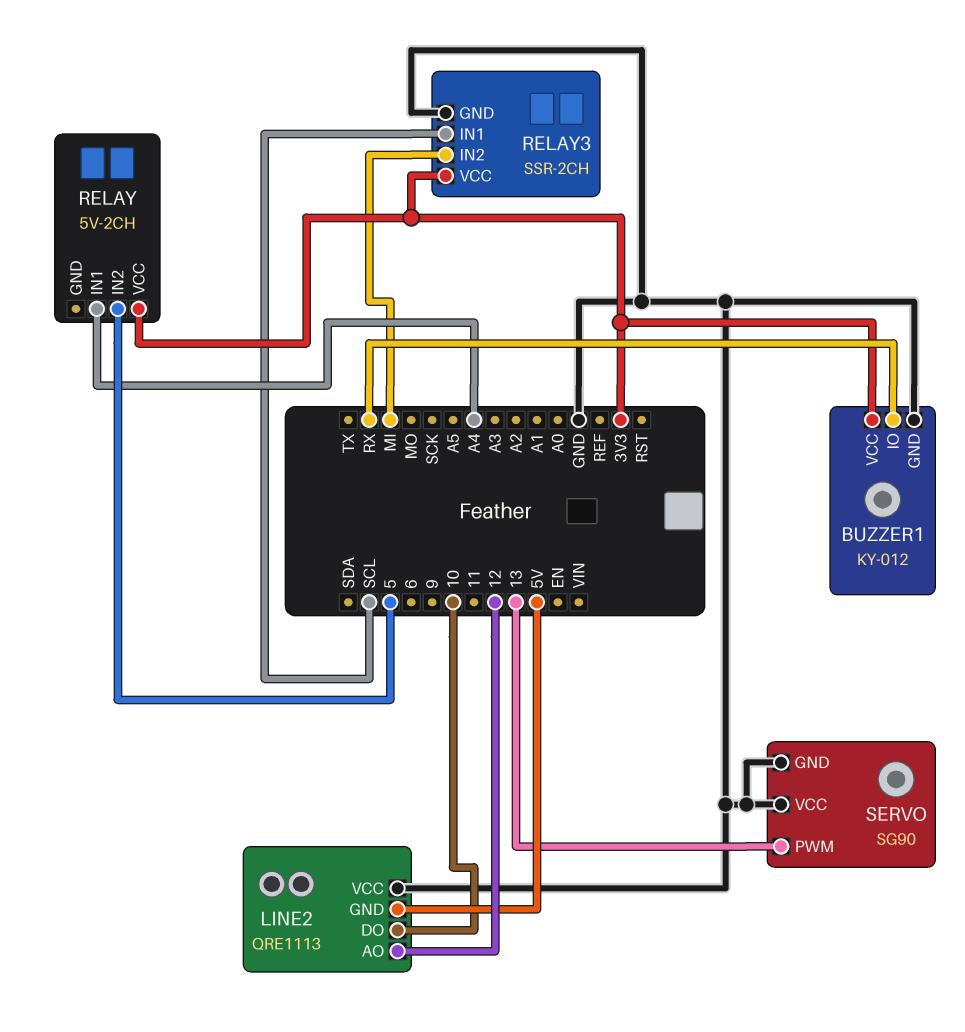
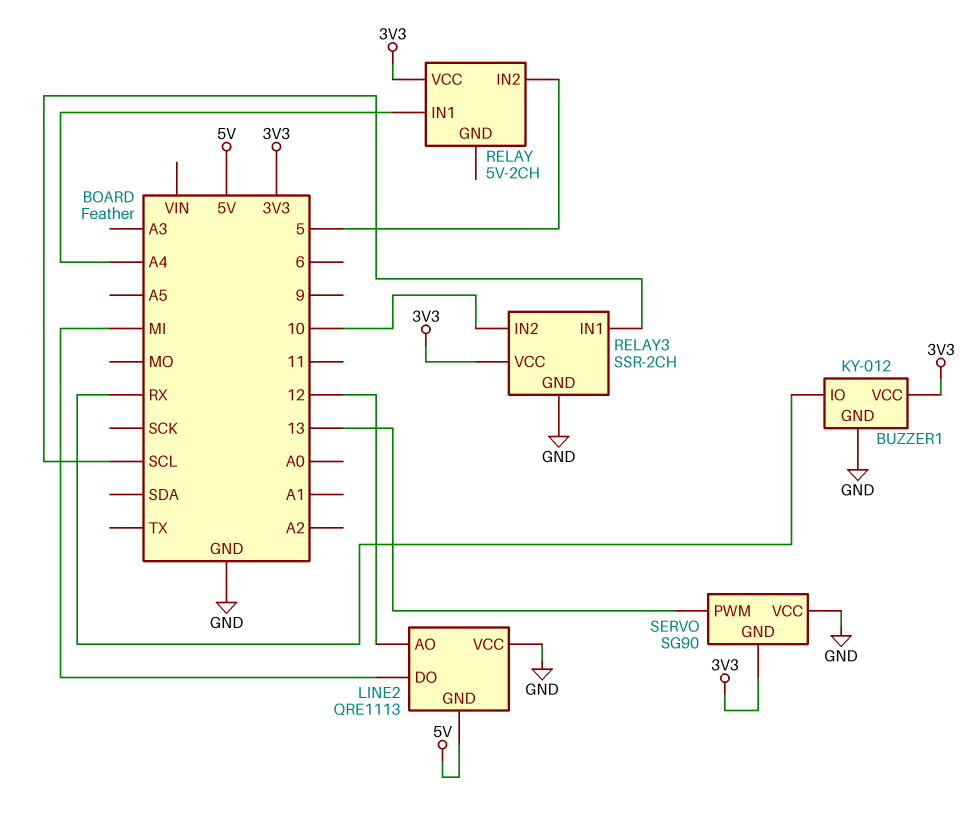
LINE2 pin DO: 10 -> MI
RELAY3 pin IN2: MI -> 10
SERVO pin GND: GND -> 3V3

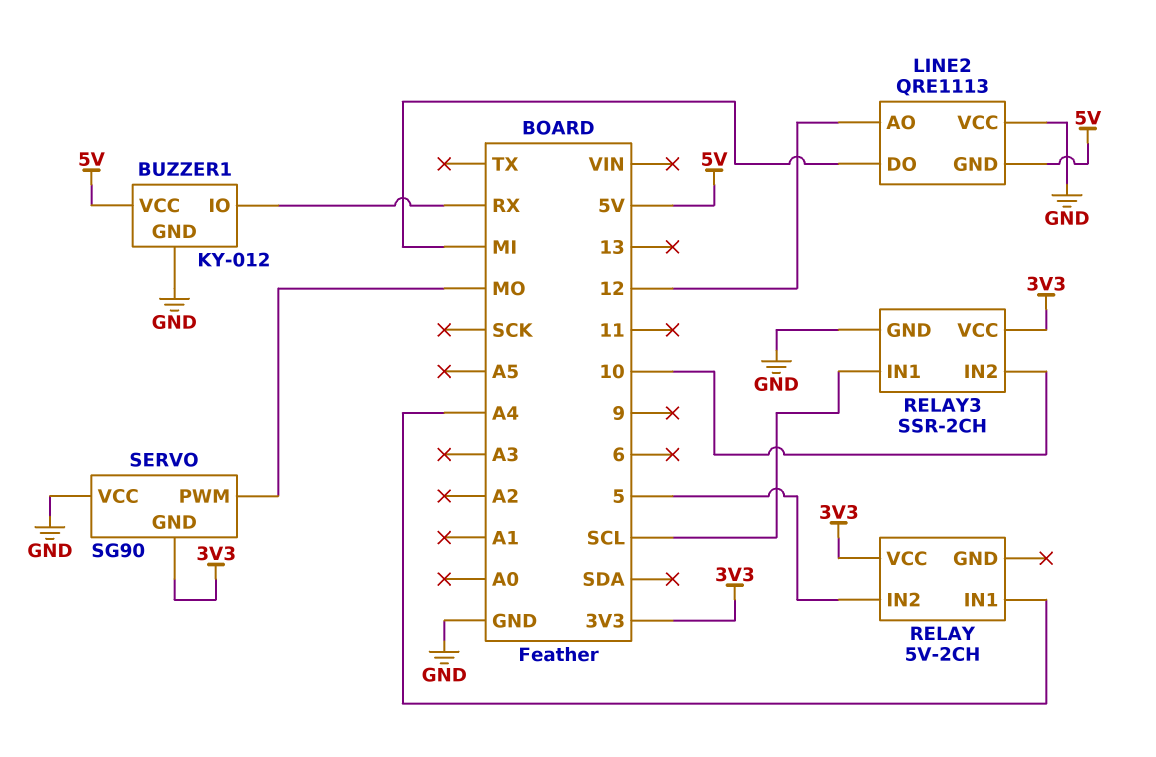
BUZZER1 pin VCC: 3V3 -> 5V
SERVO pin PWM: 13 -> MO

